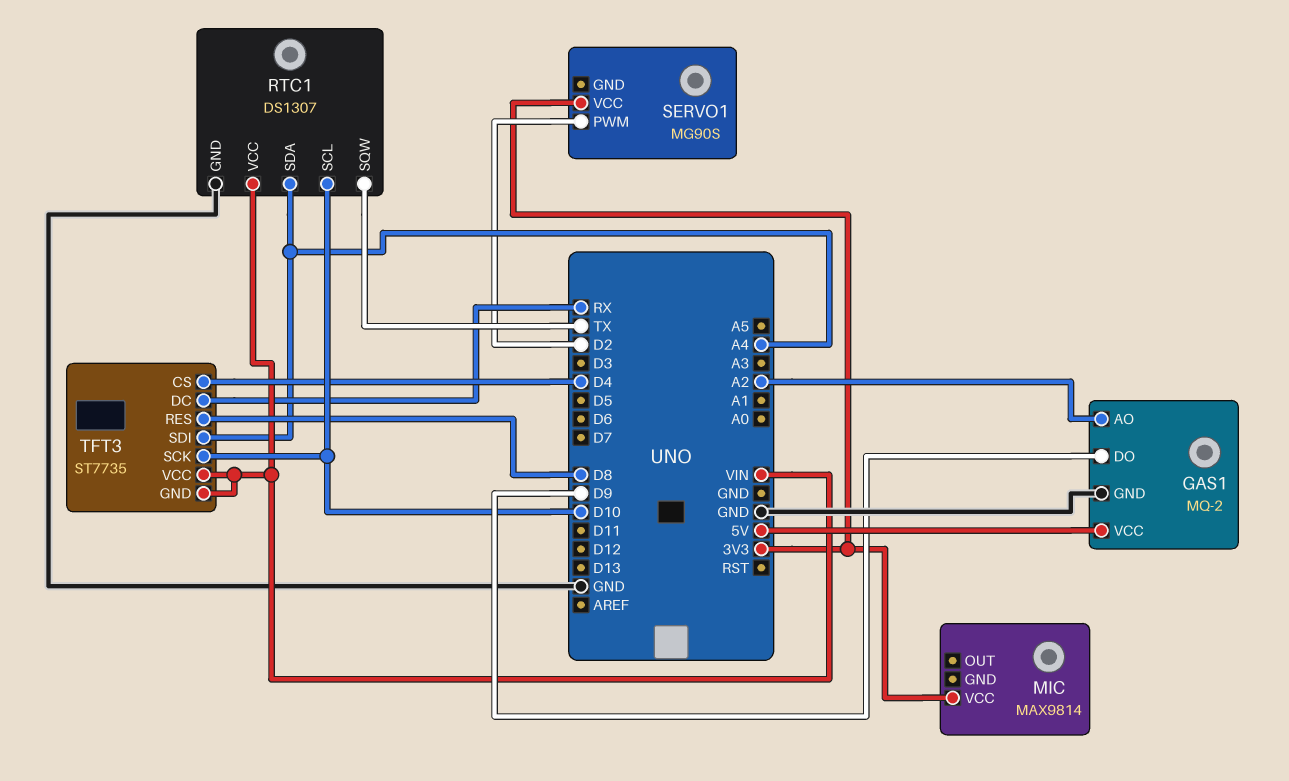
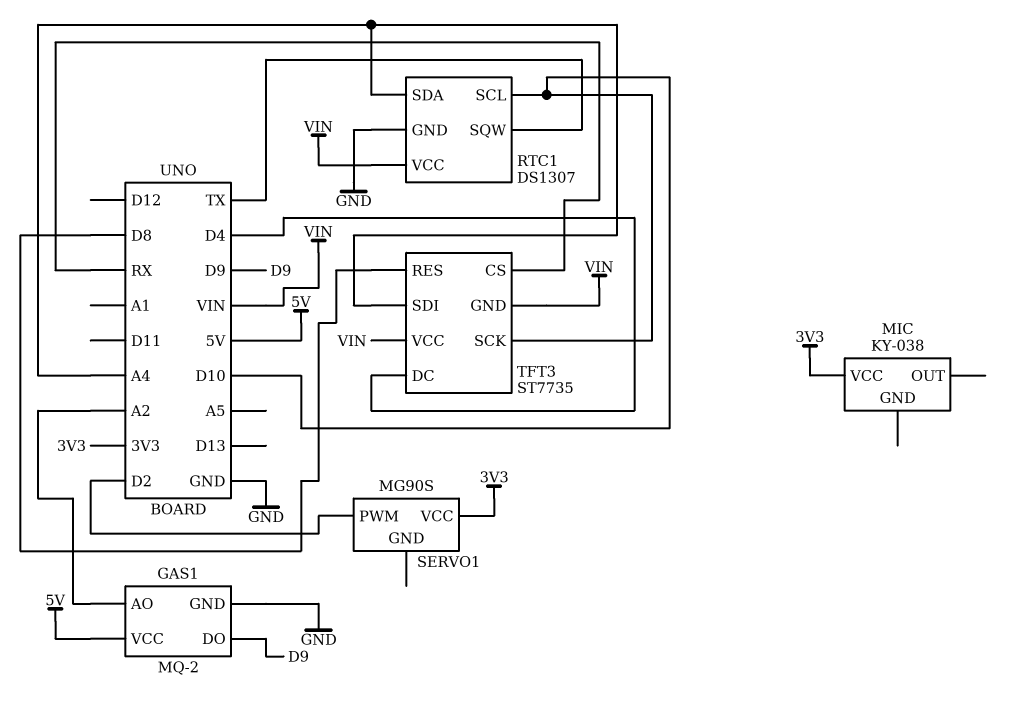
MIC: MAX9814 -> KY-038
TFT3 pin CS: D4 -> RX
TFT3 pin DC: RX -> D4

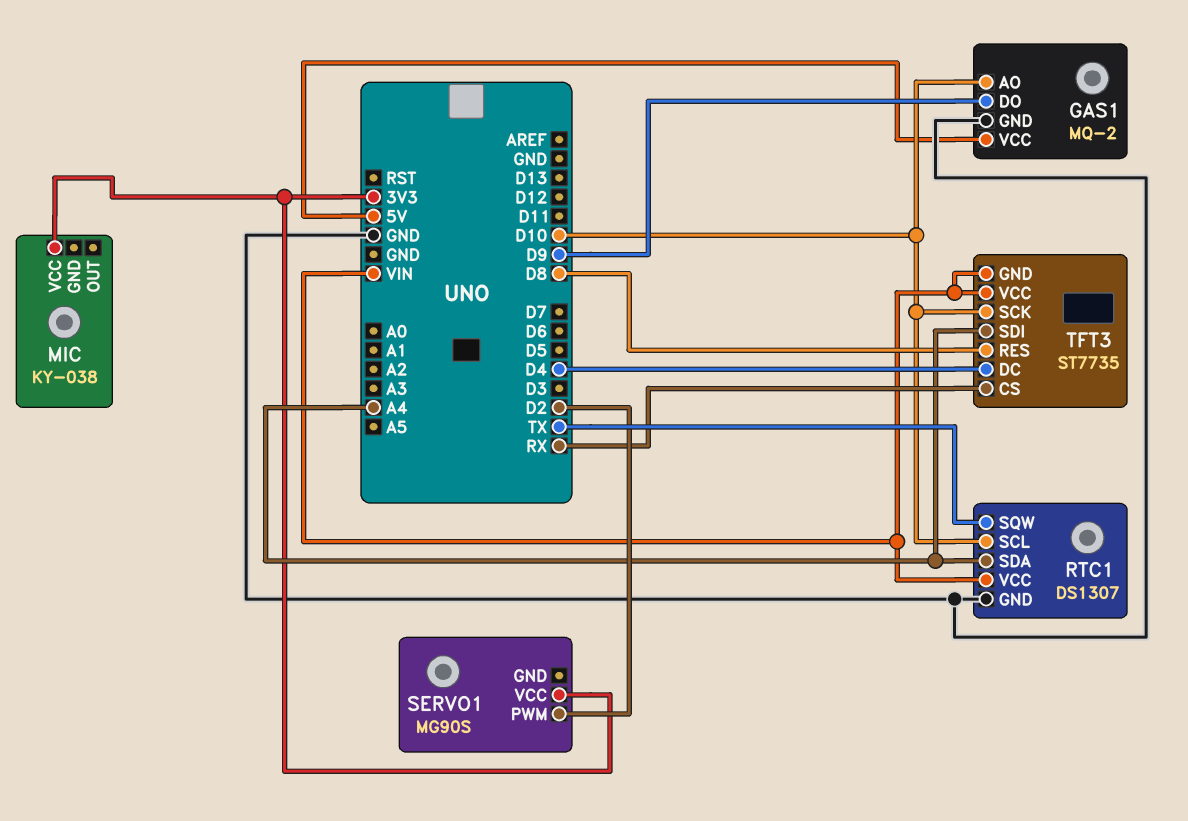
GAS1 pin AO: A2 -> D10

